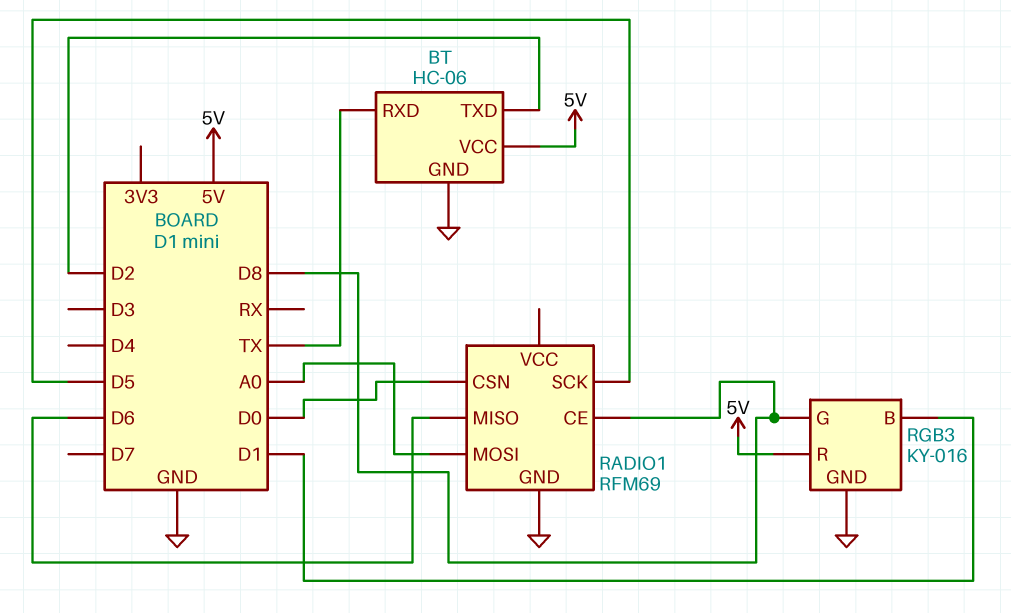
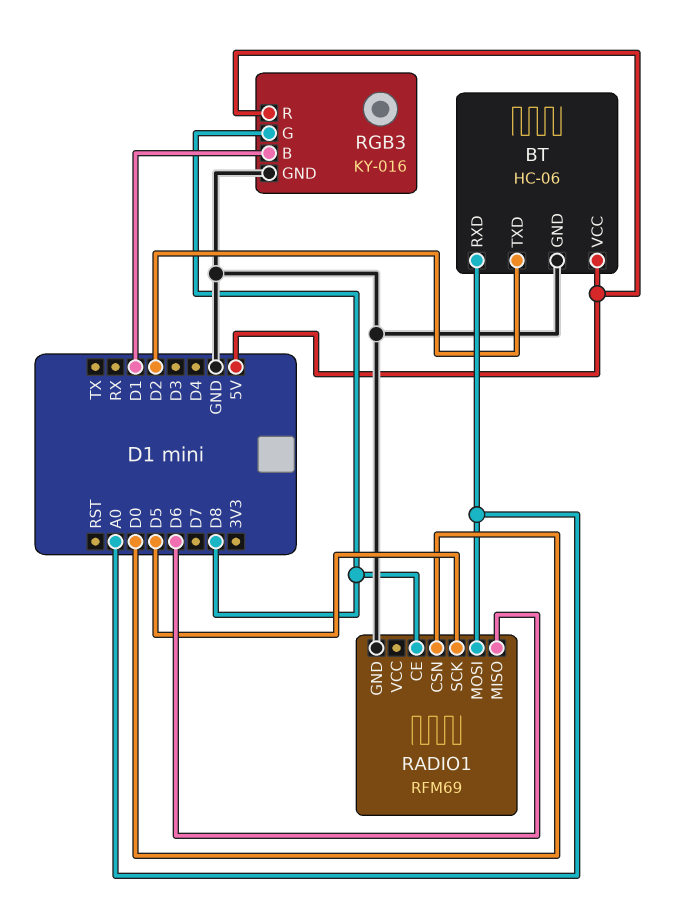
BT pin RXD: TX -> A0

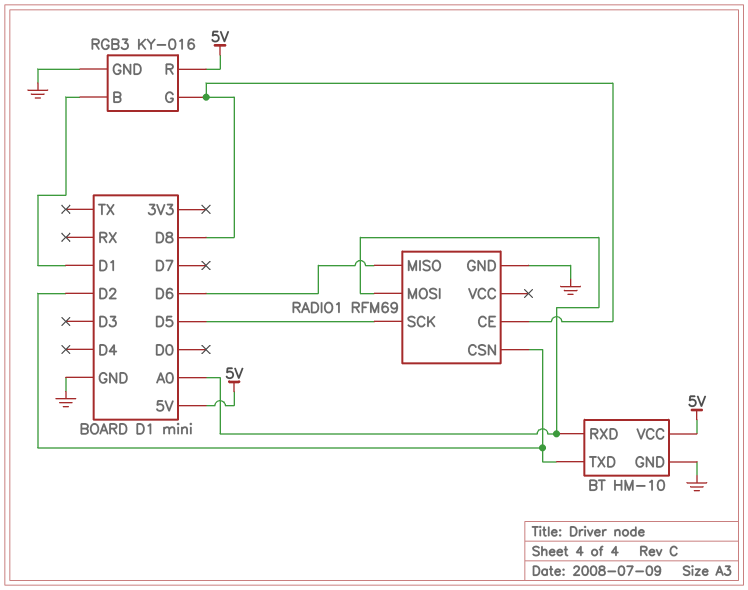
BT: HC-06 -> HM-10
RADIO1 pin CSN: D0 -> D2

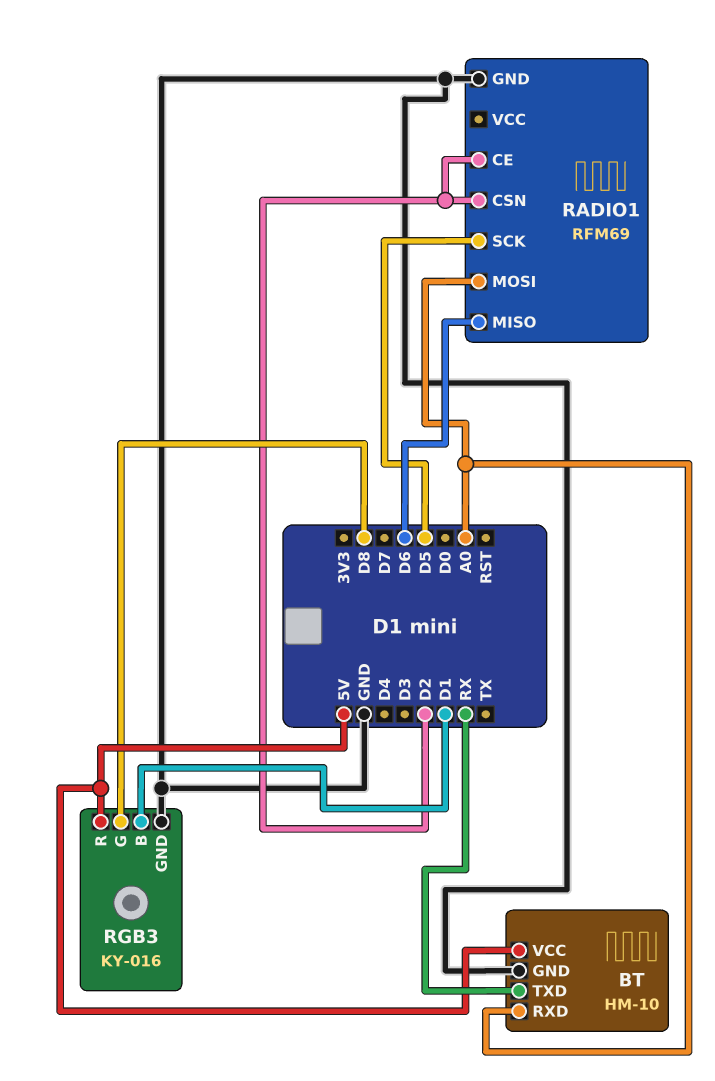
BT pin TXD: D2 -> RX
RADIO1 pin CE: D8 -> D2

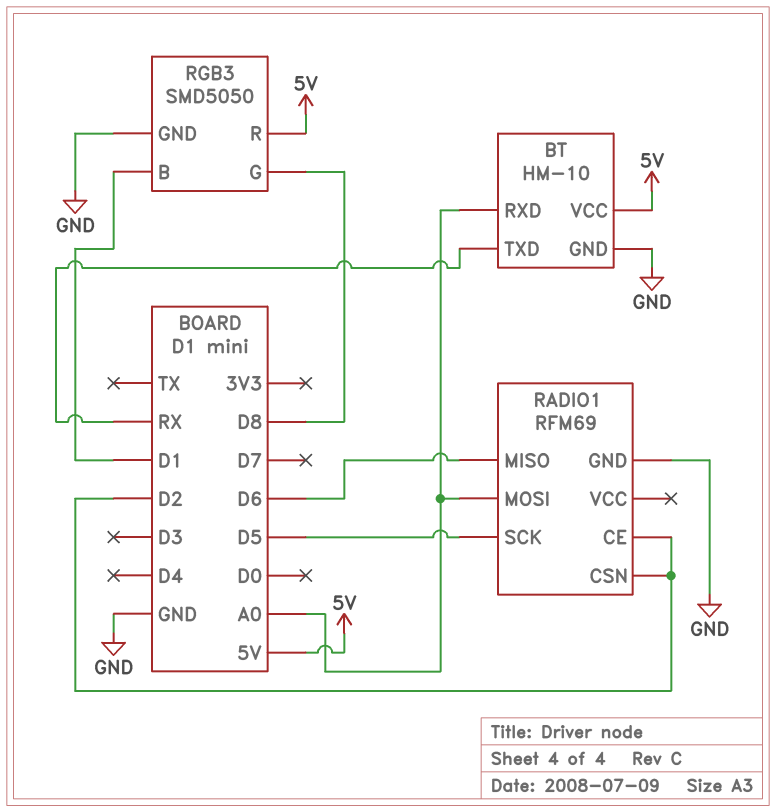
RGB3: KY-016 -> SMD5050

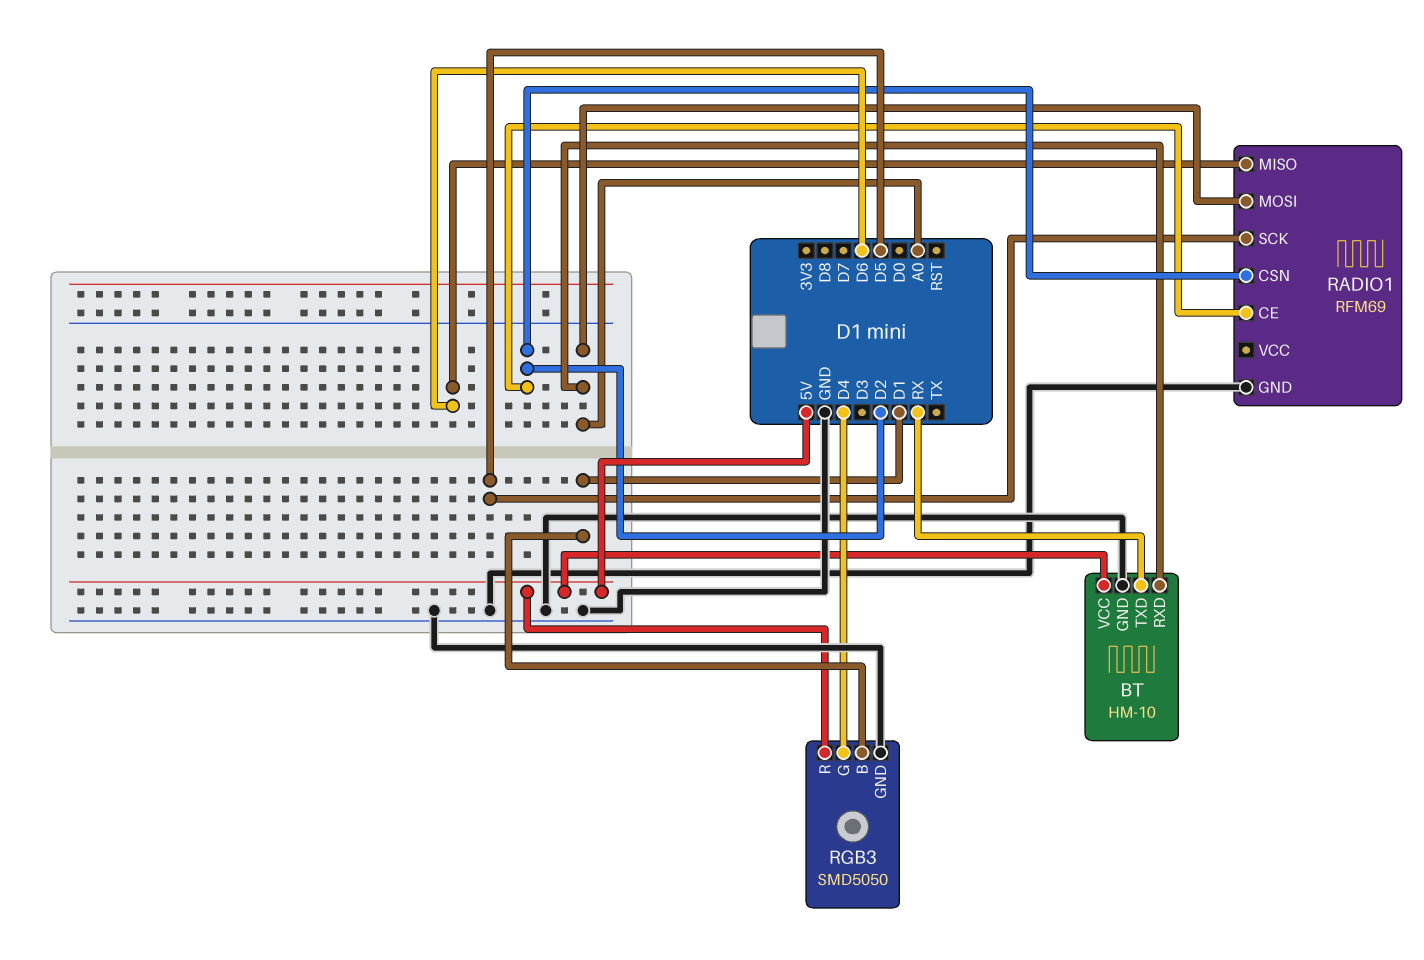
RGB3 pin G: D8 -> D4

